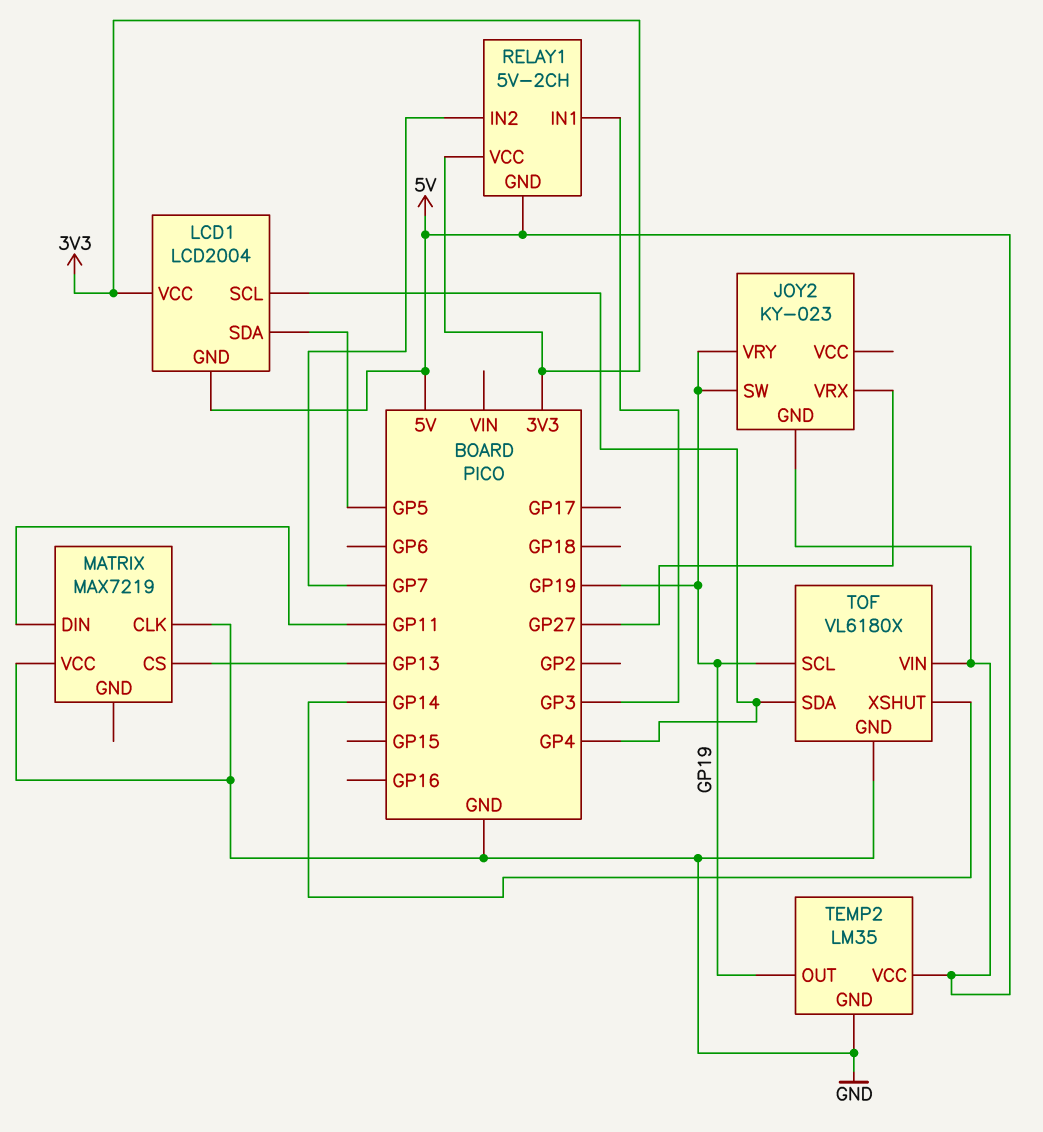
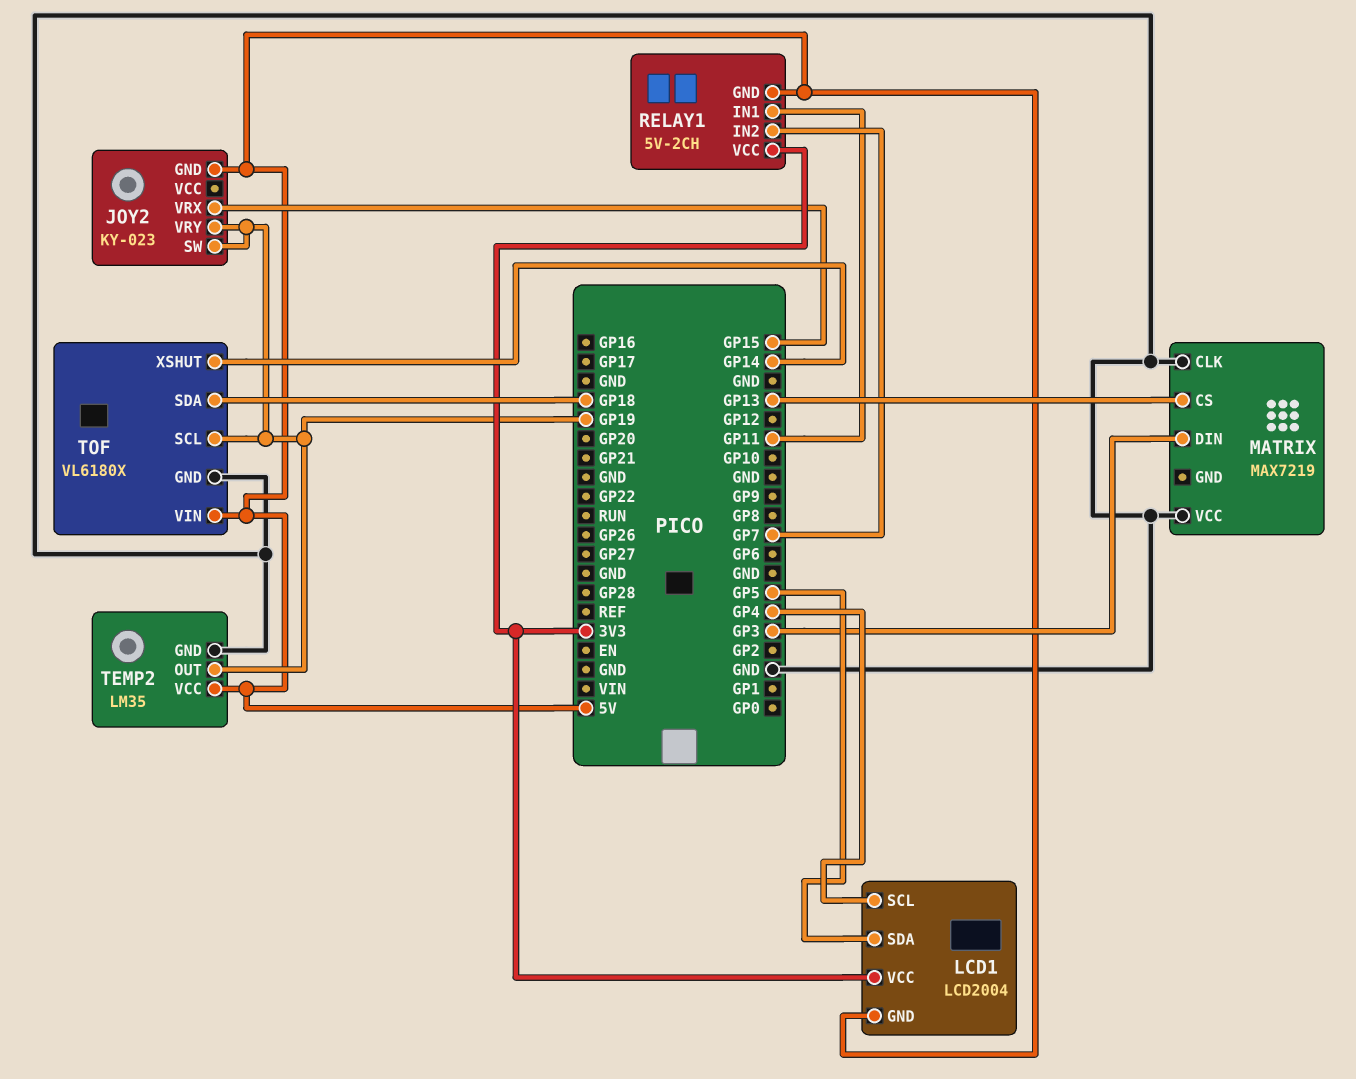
JOY2 pin VRX: GP27 -> GP15
MATRIX pin DIN: GP11 -> GP3
RELAY1 pin IN1: GP3 -> GP11
TOF pin SDA: GP4 -> GP18

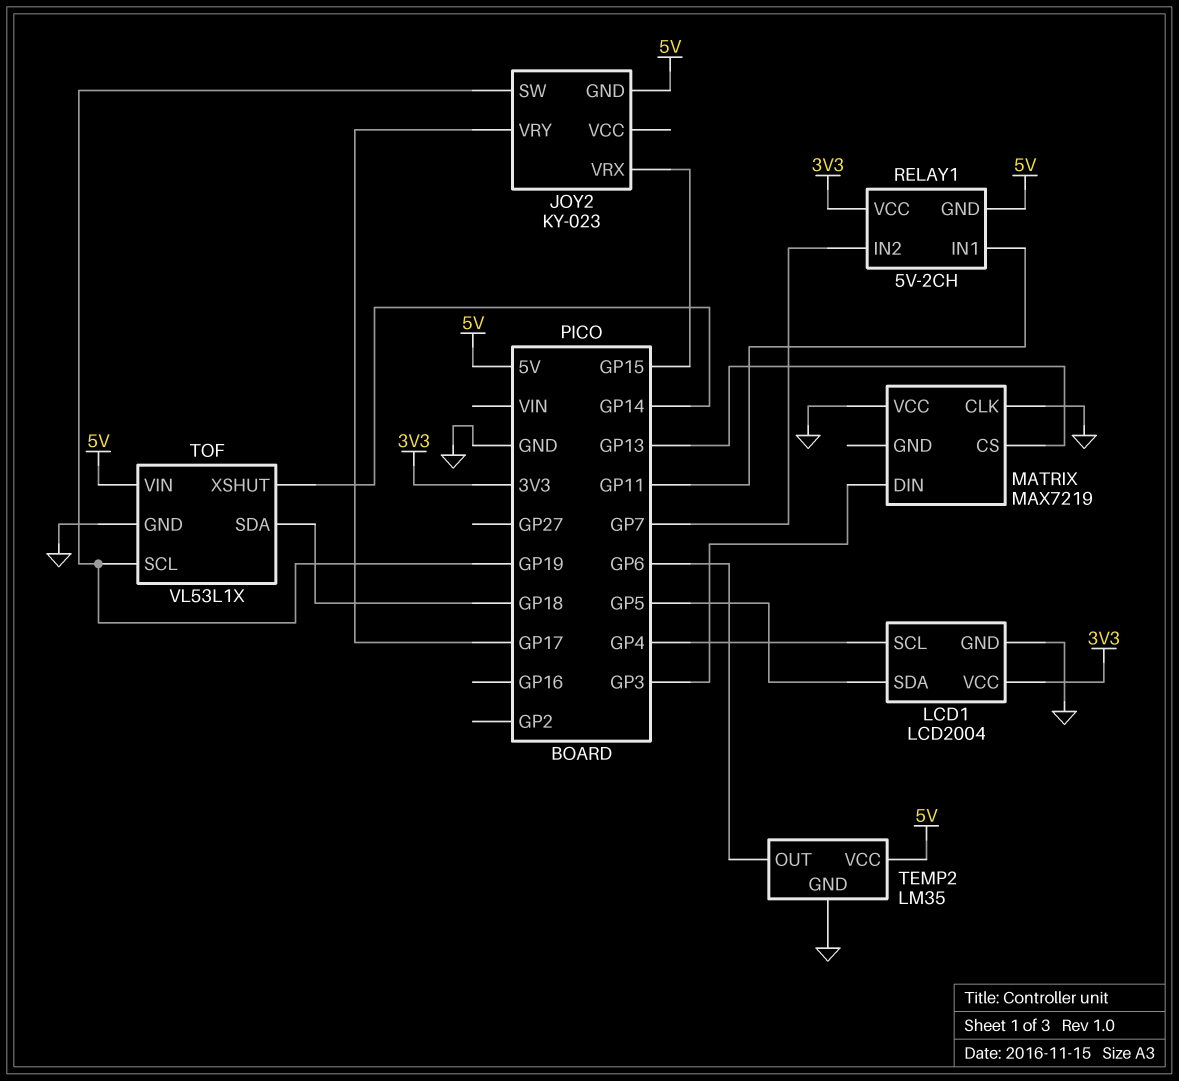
JOY2 pin VRY: GP19 -> GP17
LCD1 pin GND: 5V -> GND
TEMP2 pin OUT: GP19 -> GP6
TOF: VL6180X -> VL53L1X

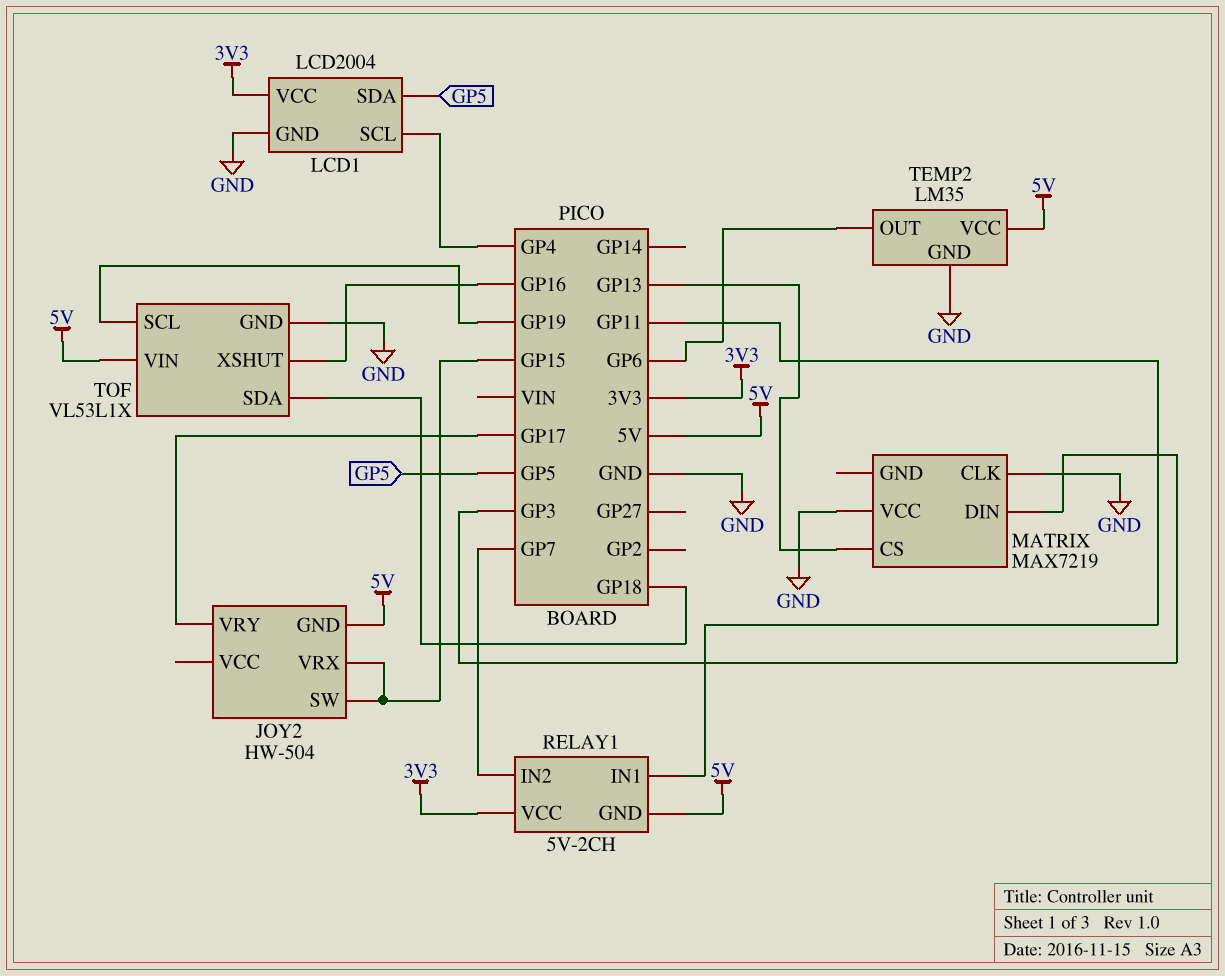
JOY2: KY-023 -> HW-504
JOY2 pin SW: GP19 -> GP15
TOF pin XSHUT: GP14 -> GP16

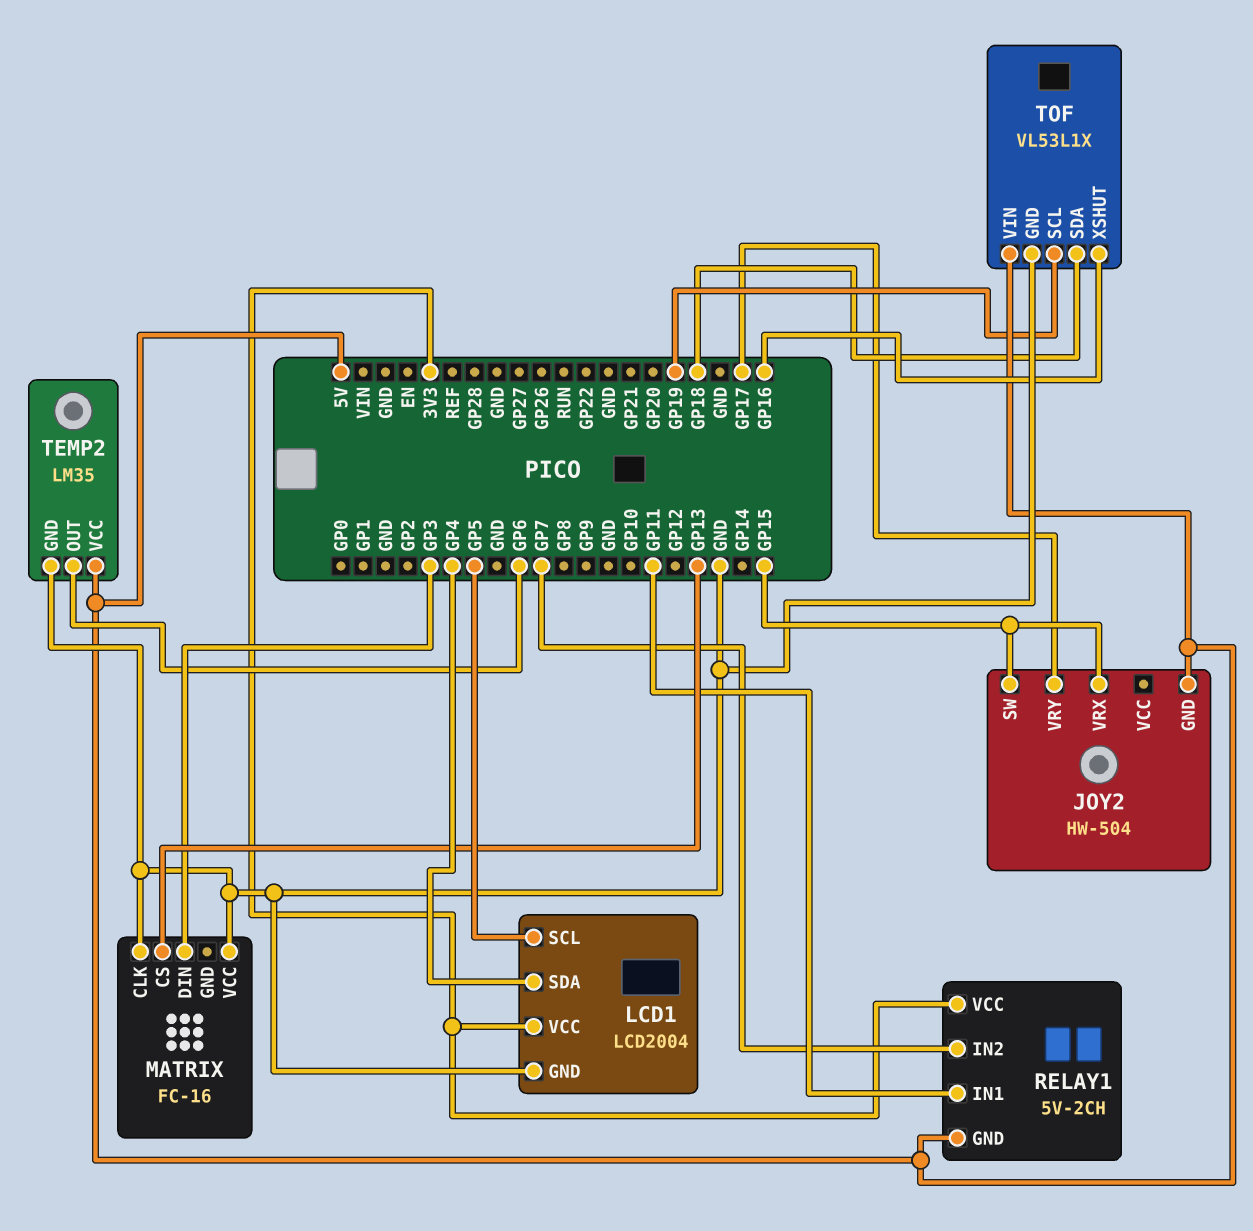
LCD1 pin SCL: GP4 -> GP5
LCD1 pin SDA: GP5 -> GP4
MATRIX: MAX7219 -> FC-16

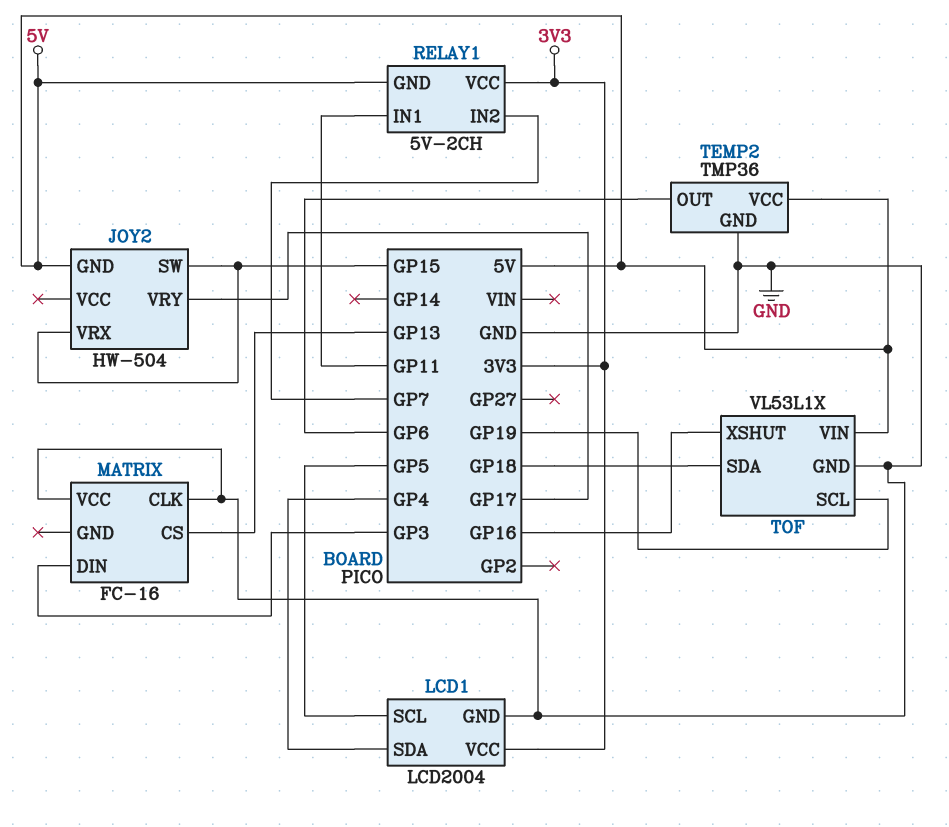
TEMP2: LM35 -> TMP36

